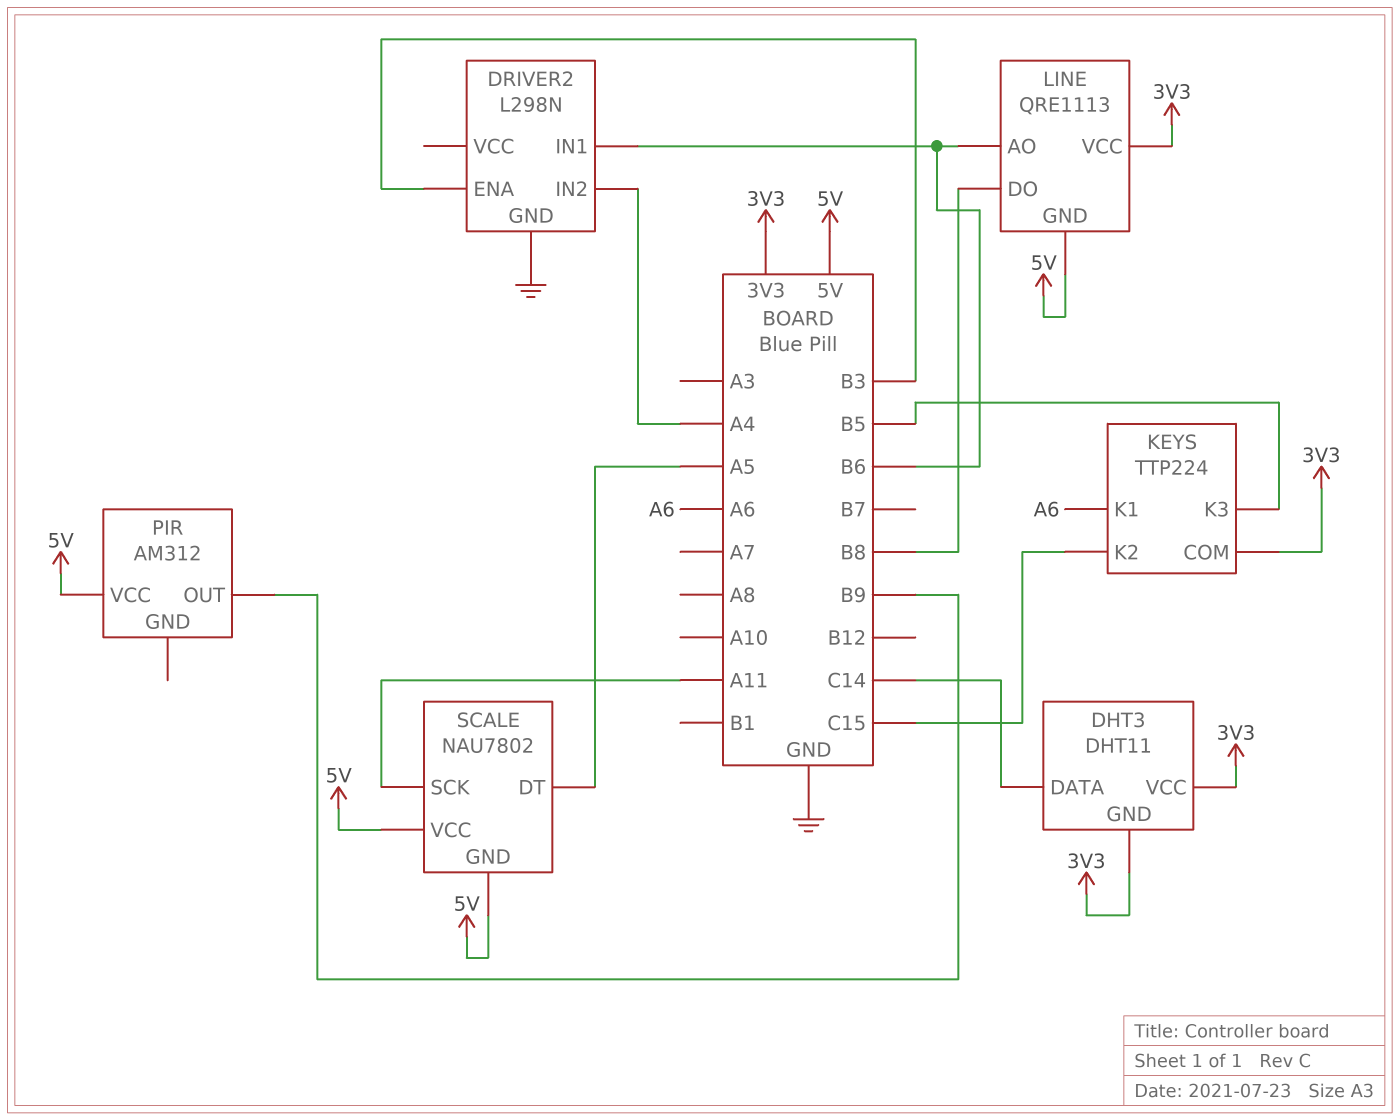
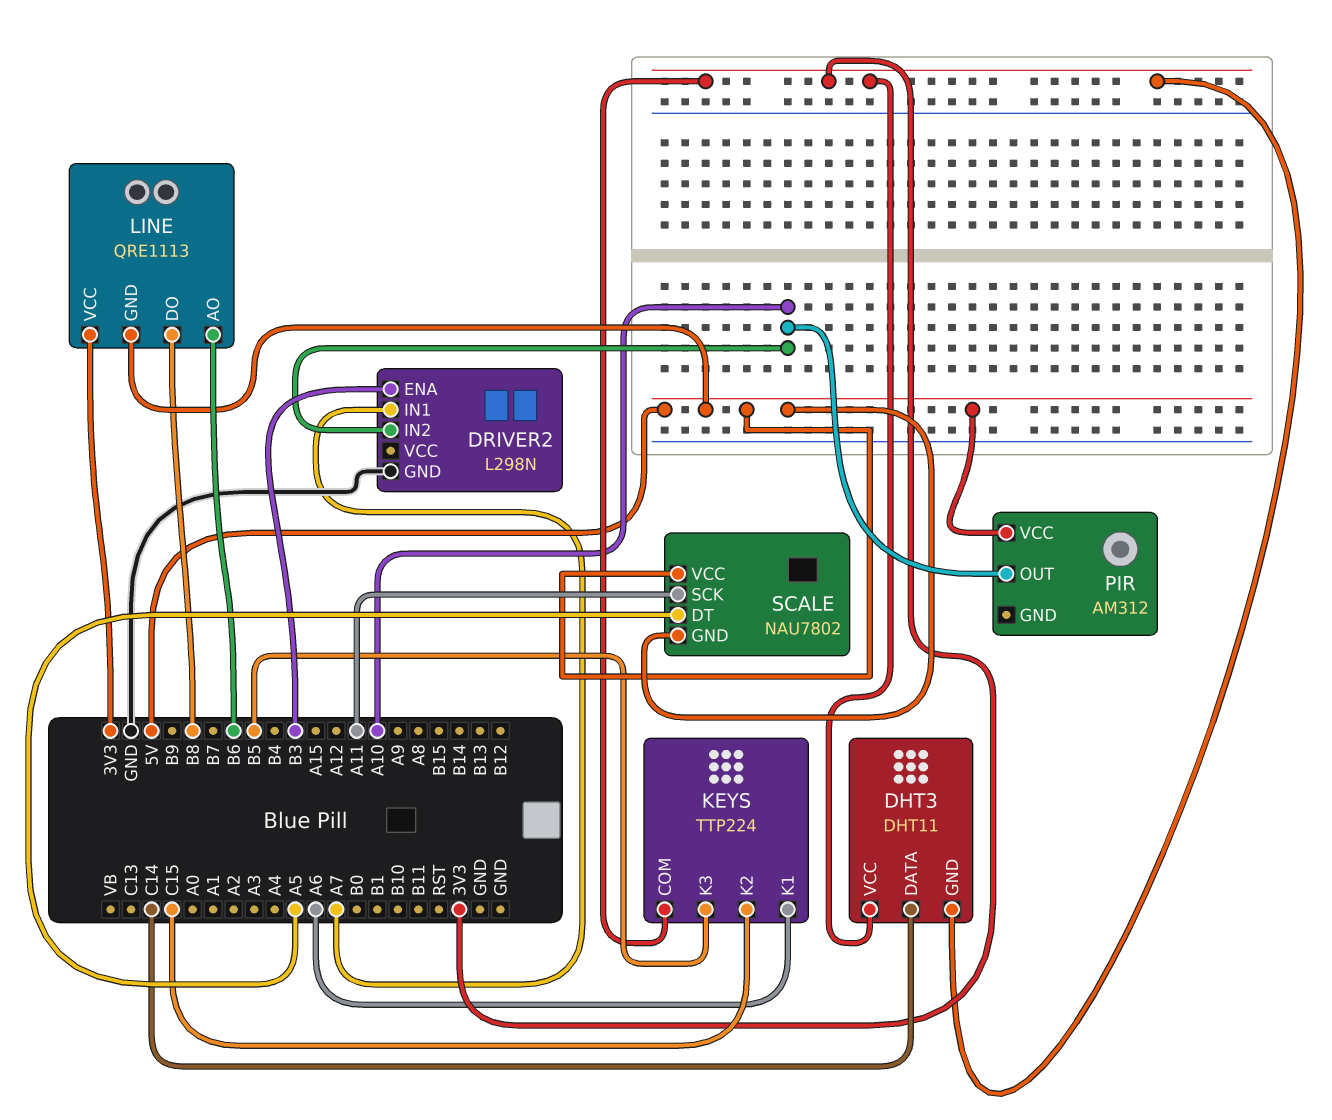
DRIVER2 pin IN1: B6 -> A7
DRIVER2 pin IN2: A4 -> A10
PIR pin OUT: B9 -> A10

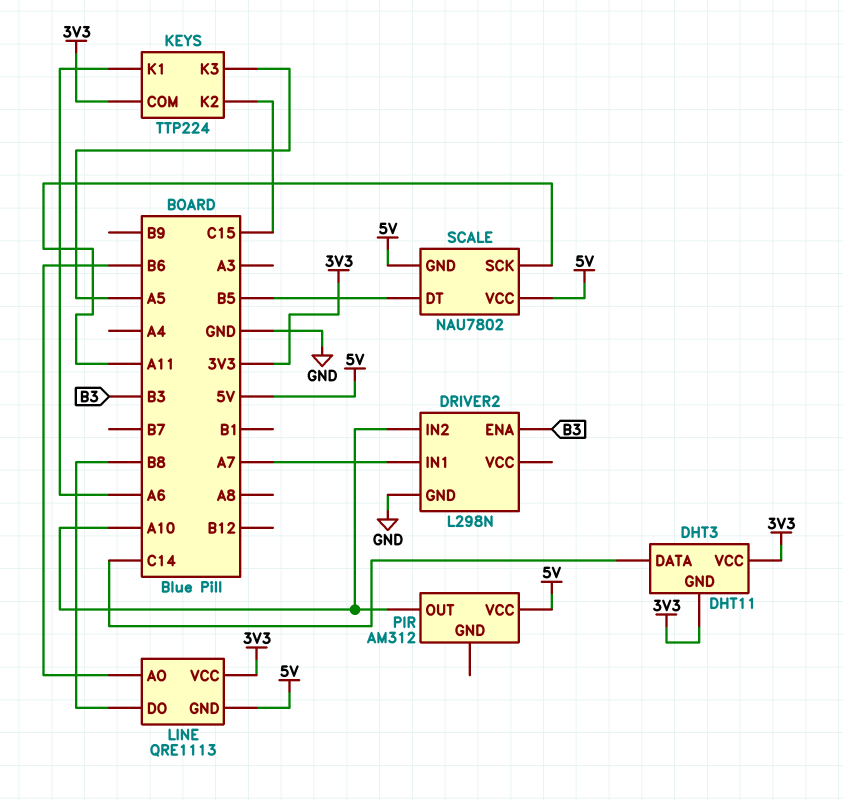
KEYS pin K3: B5 -> A5
SCALE pin DT: A5 -> B5

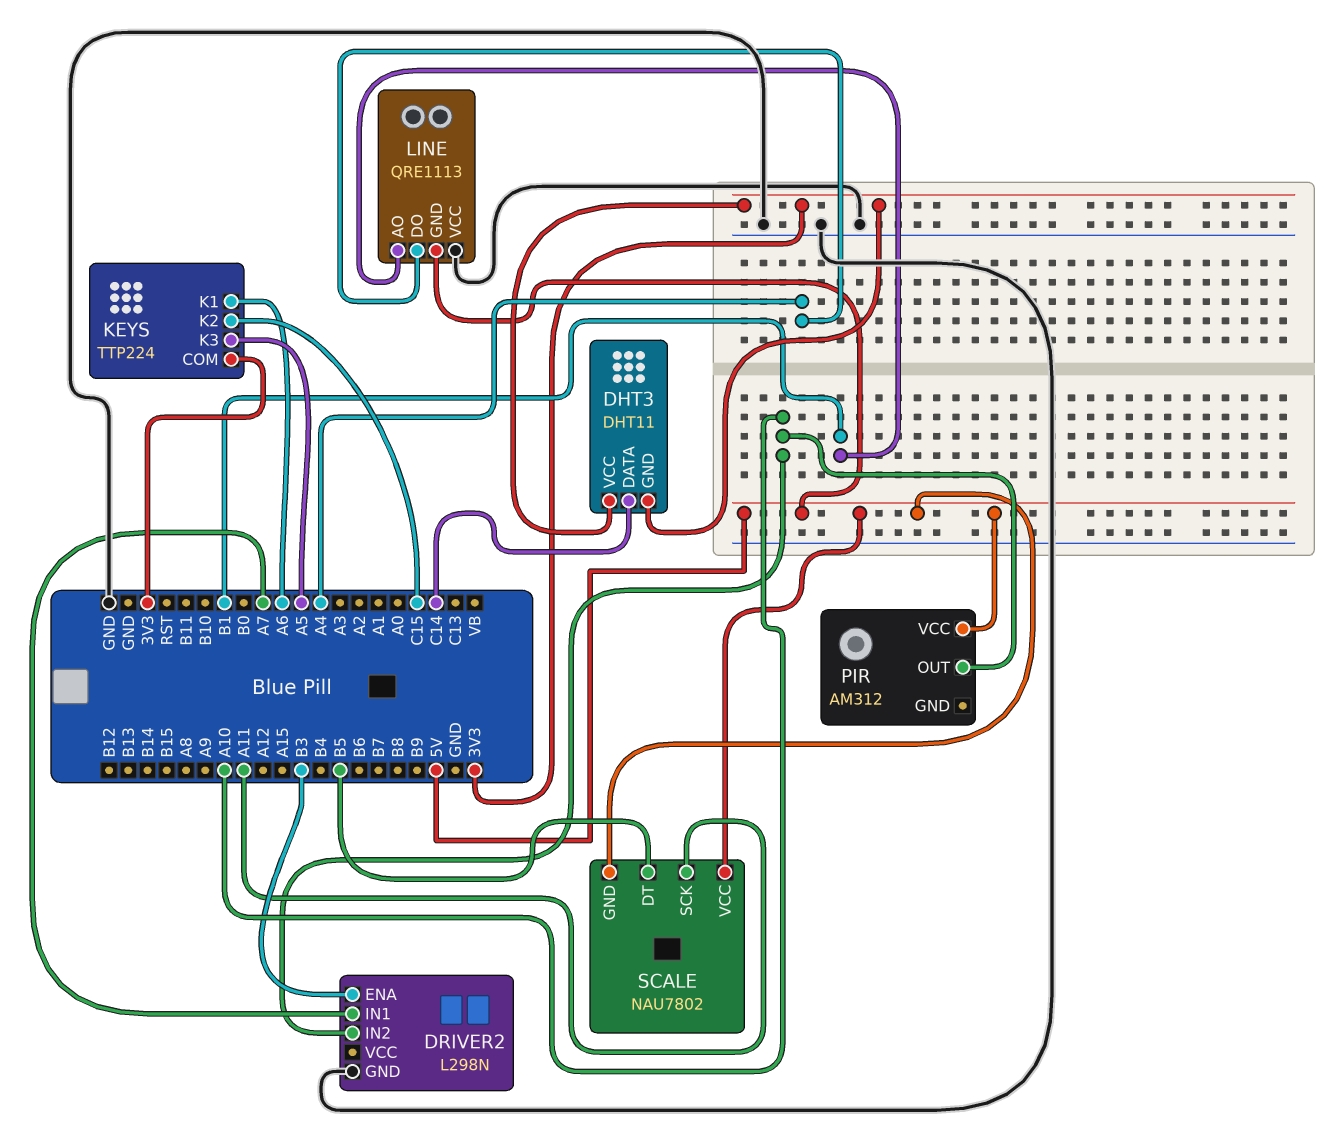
LINE pin AO: B6 -> B1
LINE pin DO: B8 -> A4
LINE pin VCC: 3V3 -> GND

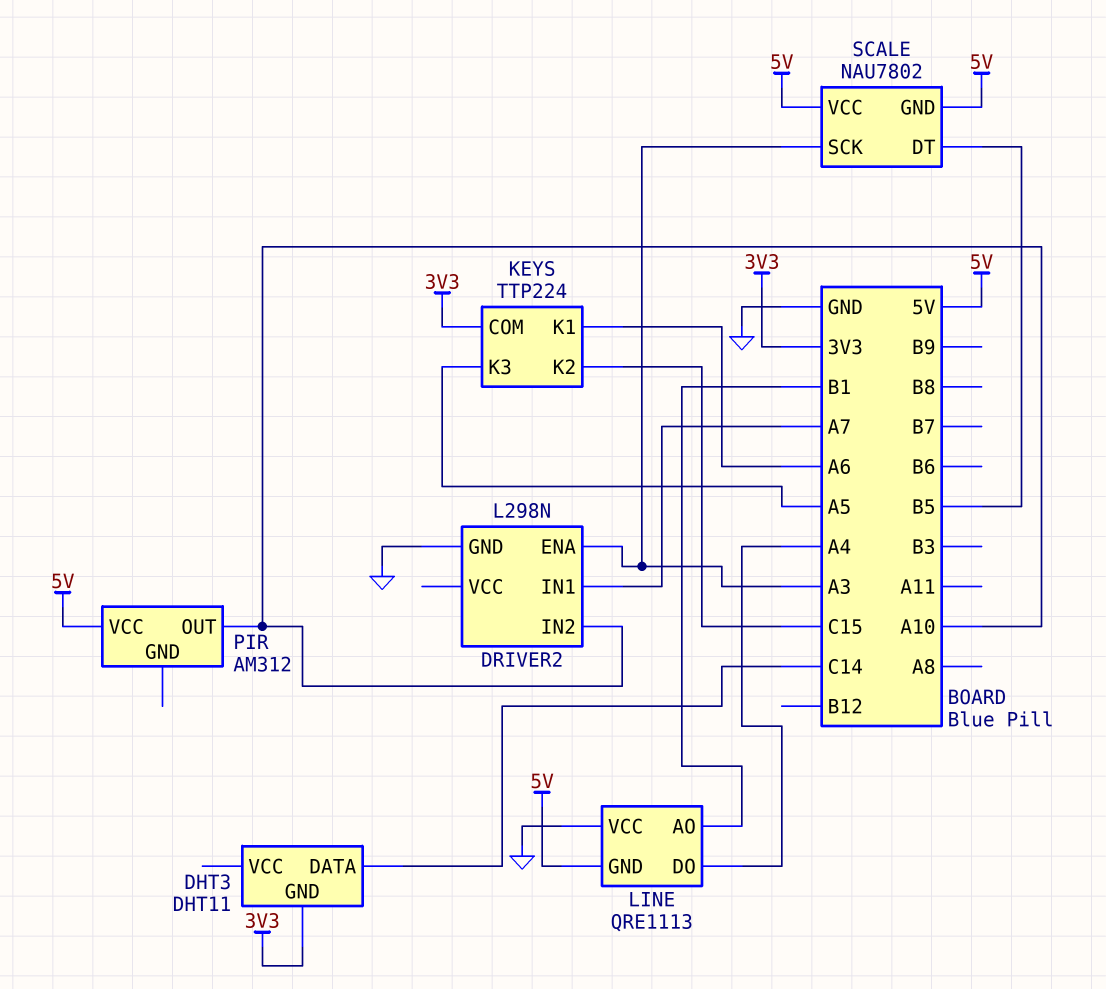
DHT3 pin VCC: 3V3 -> none
DRIVER2 pin ENA: B3 -> A3
SCALE pin SCK: A11 -> A3

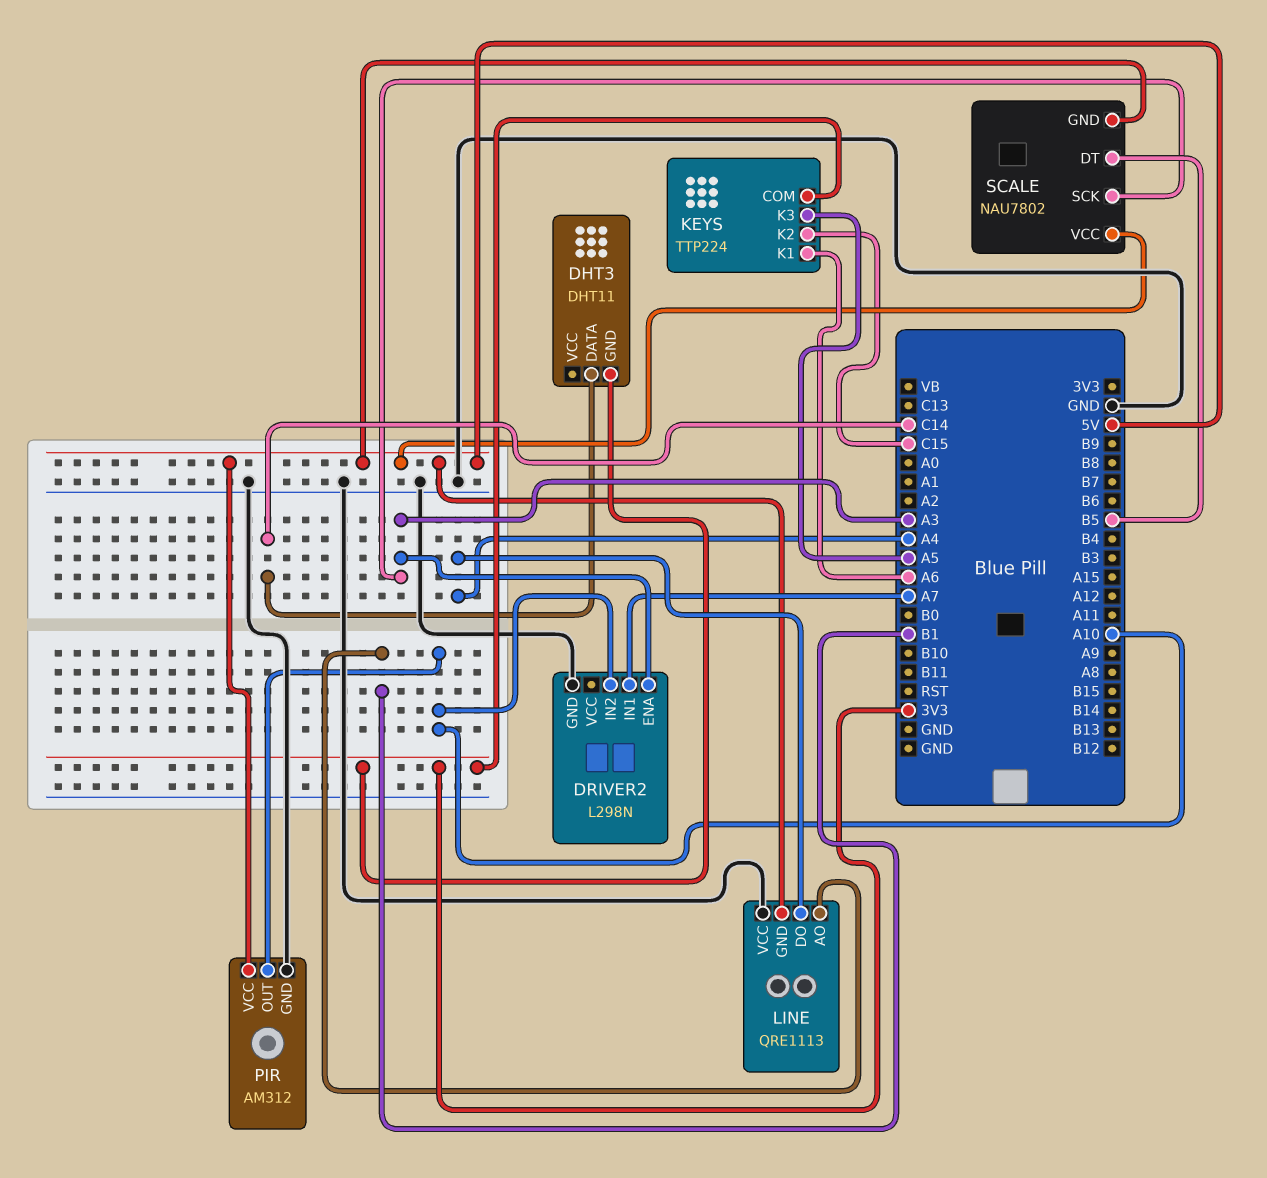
PIR pin GND: none -> GND

